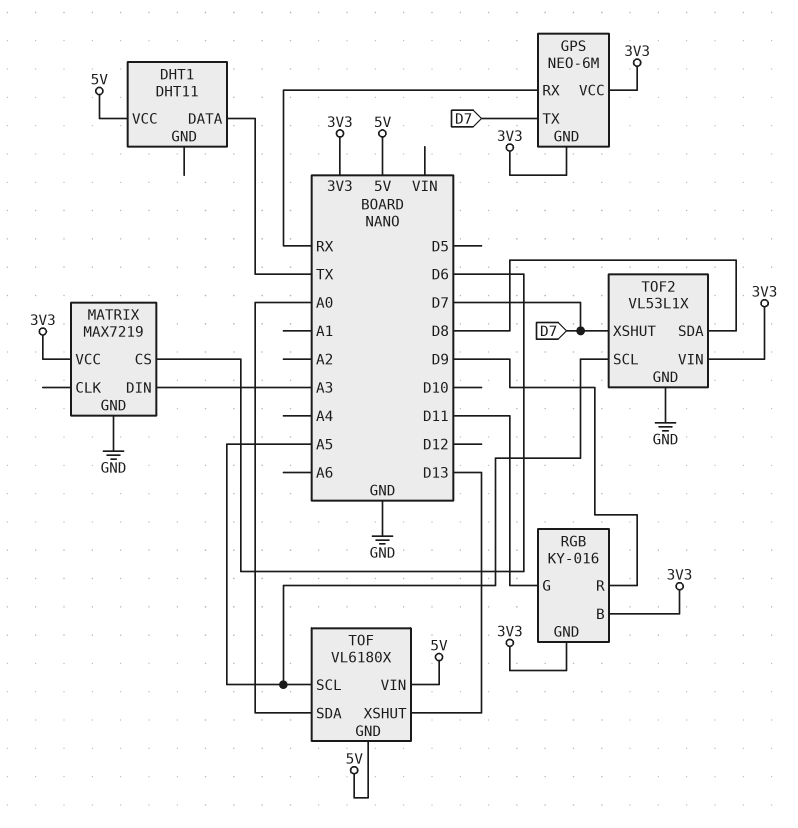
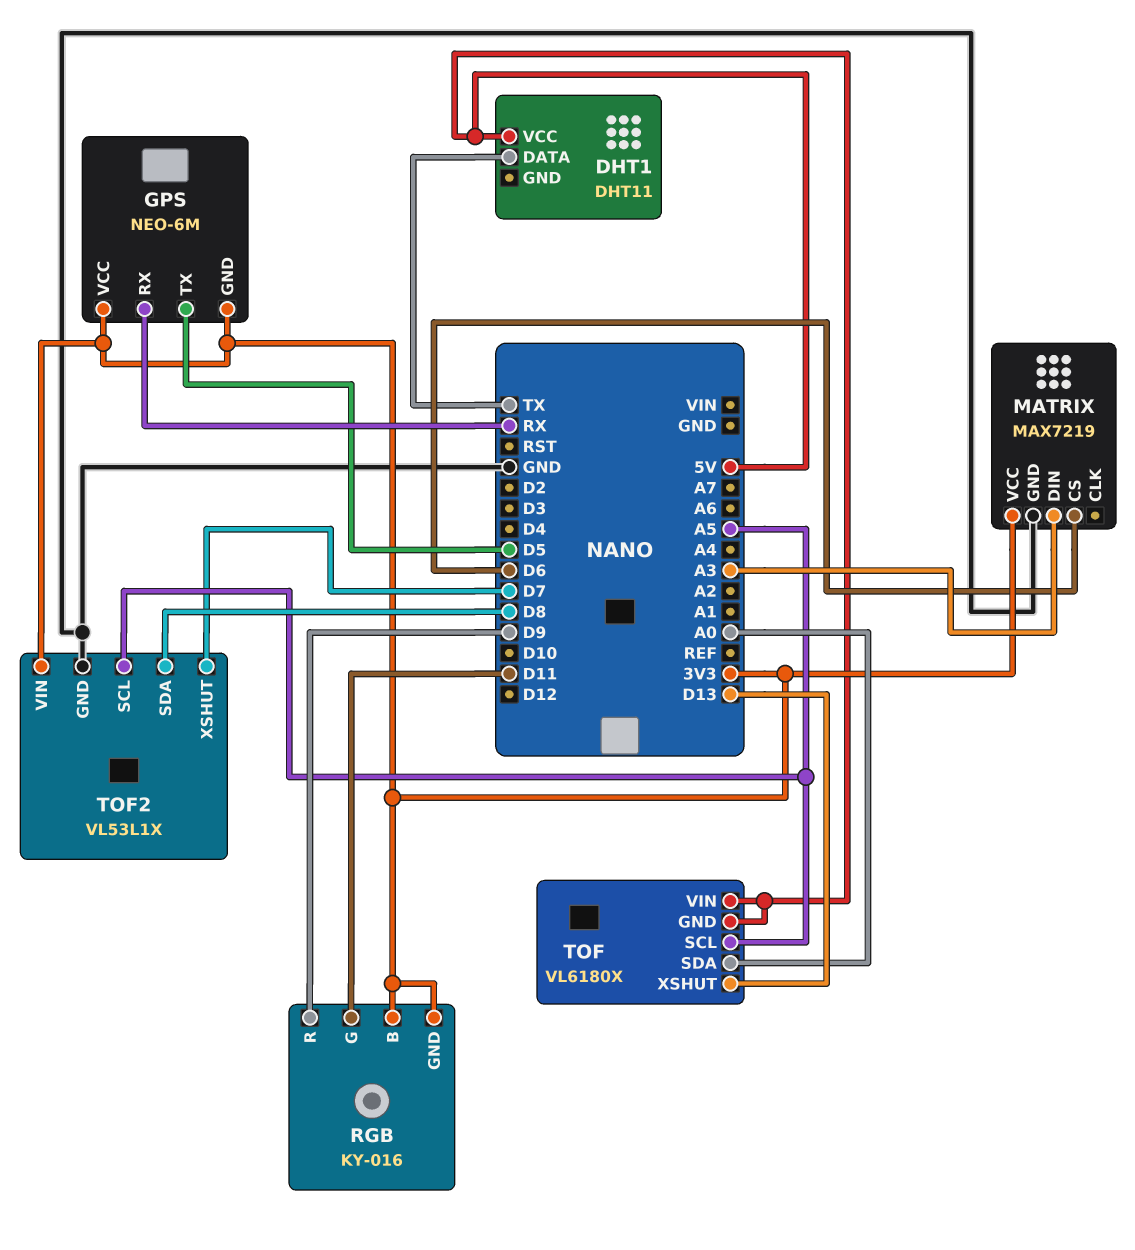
GPS pin TX: D7 -> D5

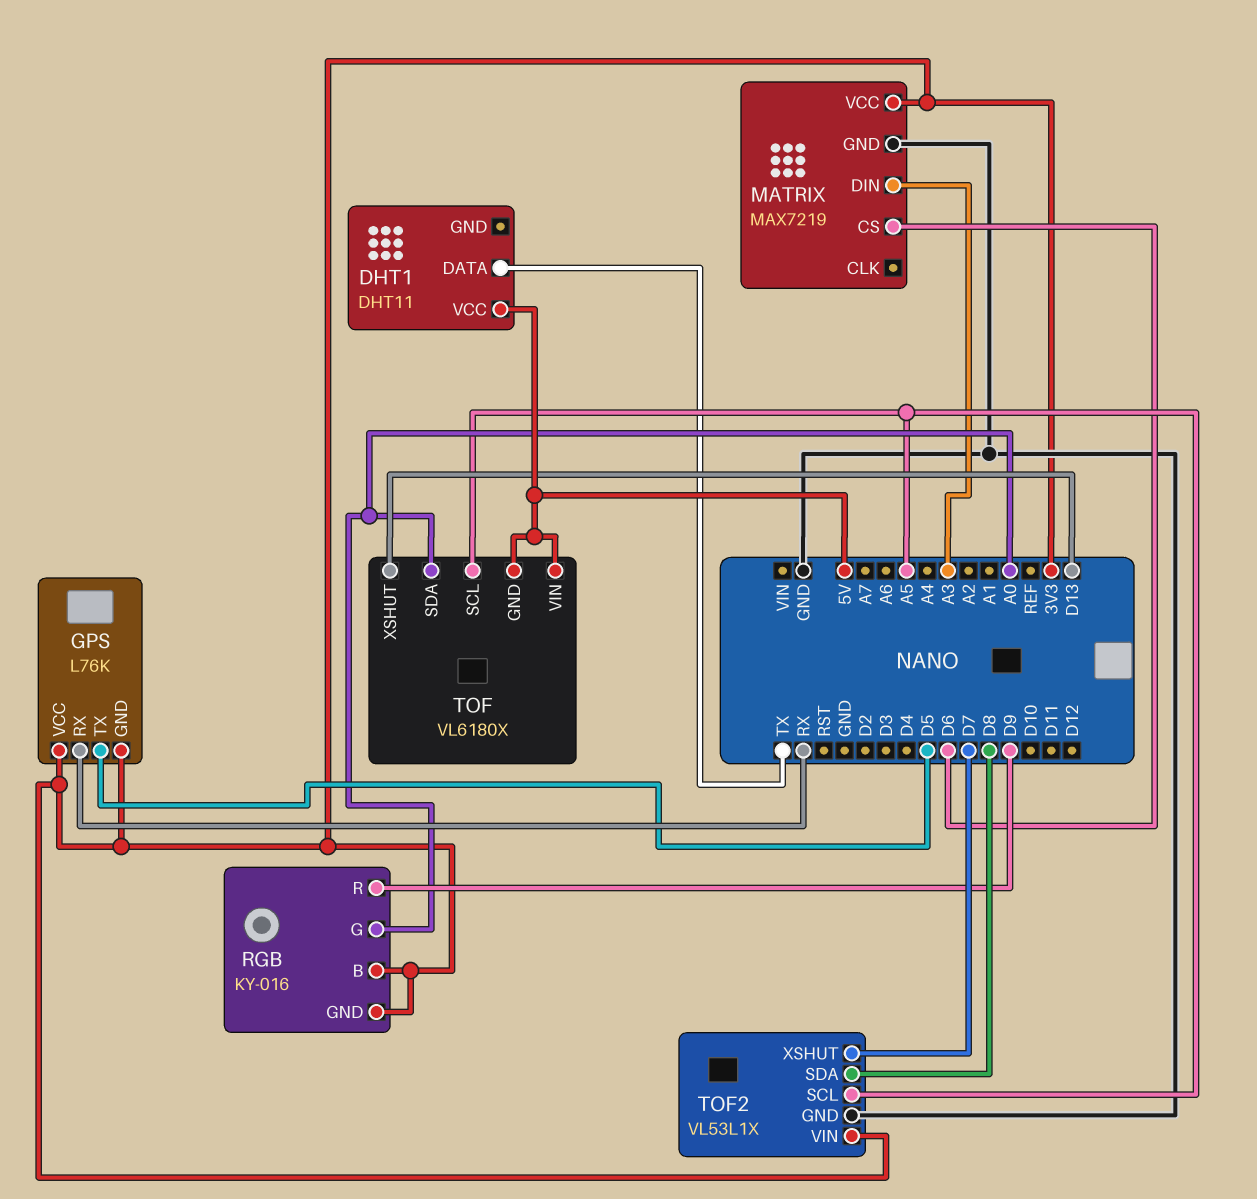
GPS: NEO-6M -> L76K
RGB pin G: D11 -> A0

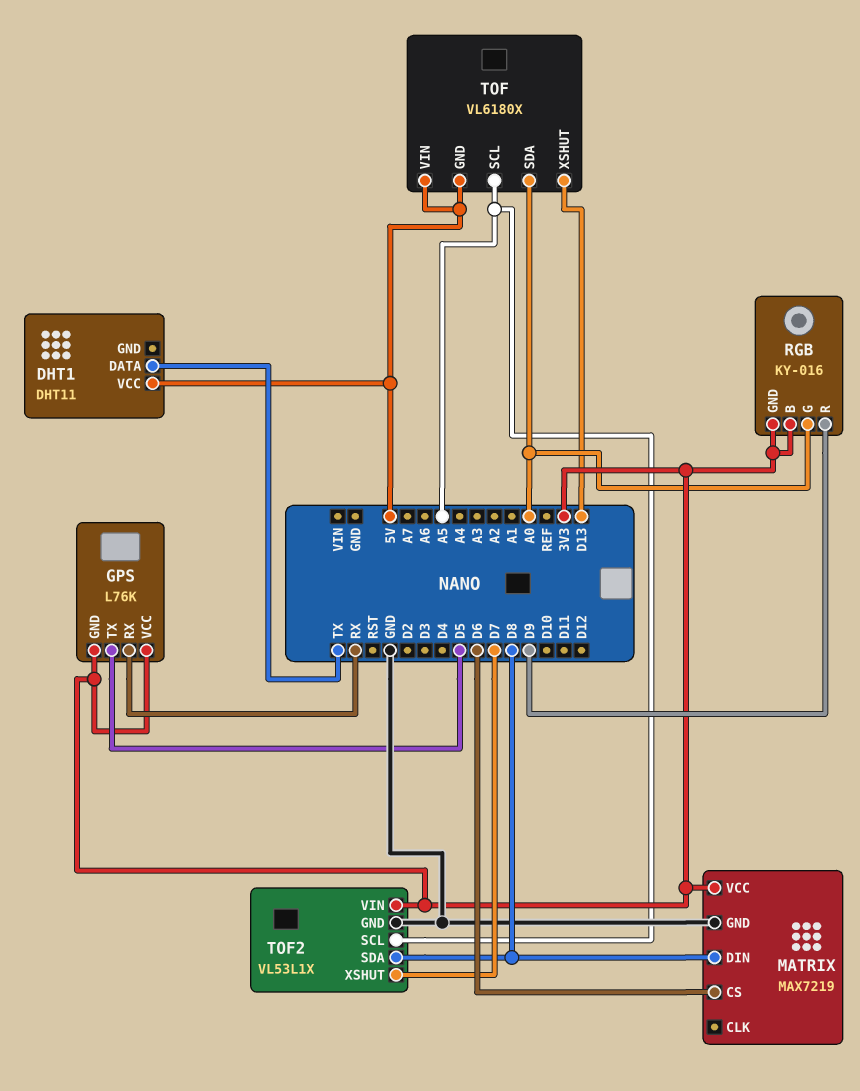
MATRIX pin DIN: A3 -> D8

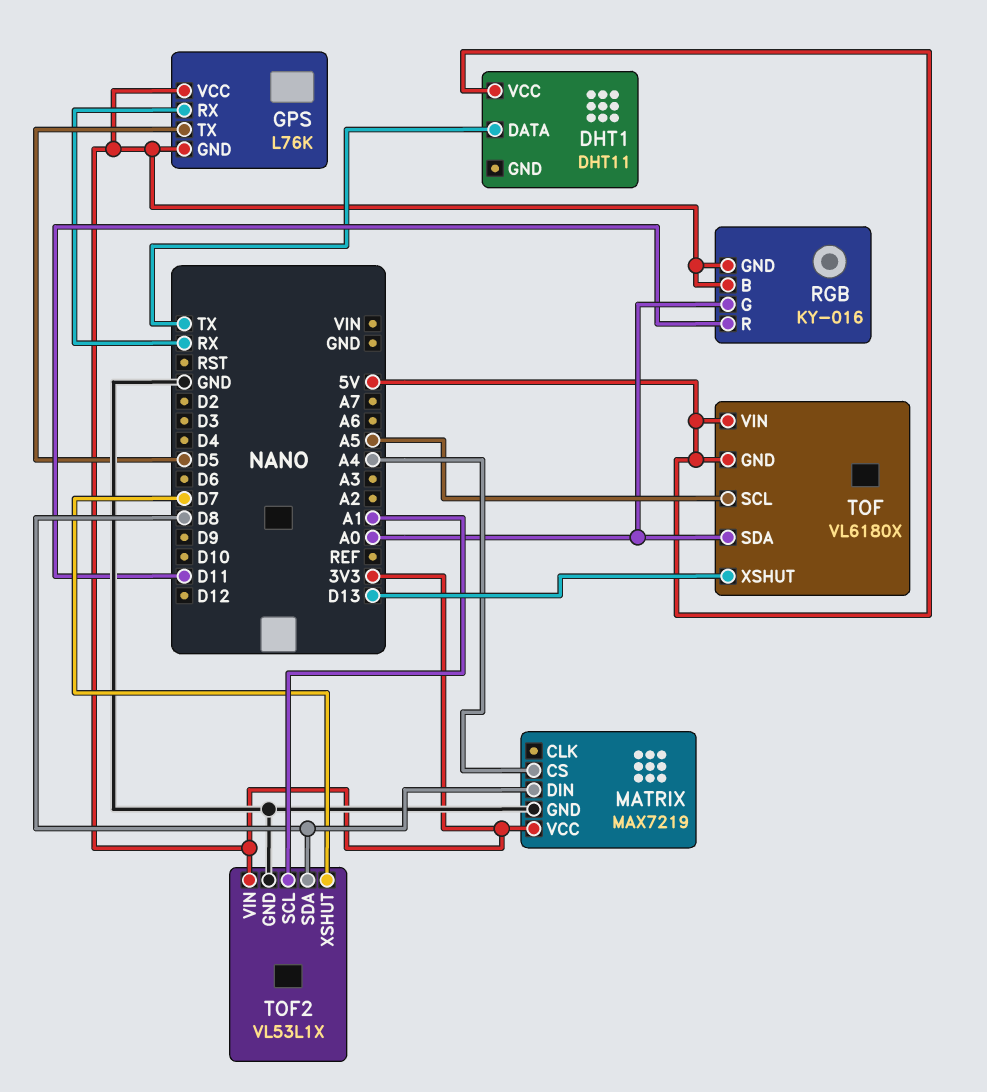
MATRIX pin CS: D6 -> A4
RGB pin R: D9 -> D11
TOF2 pin SCL: A5 -> A1

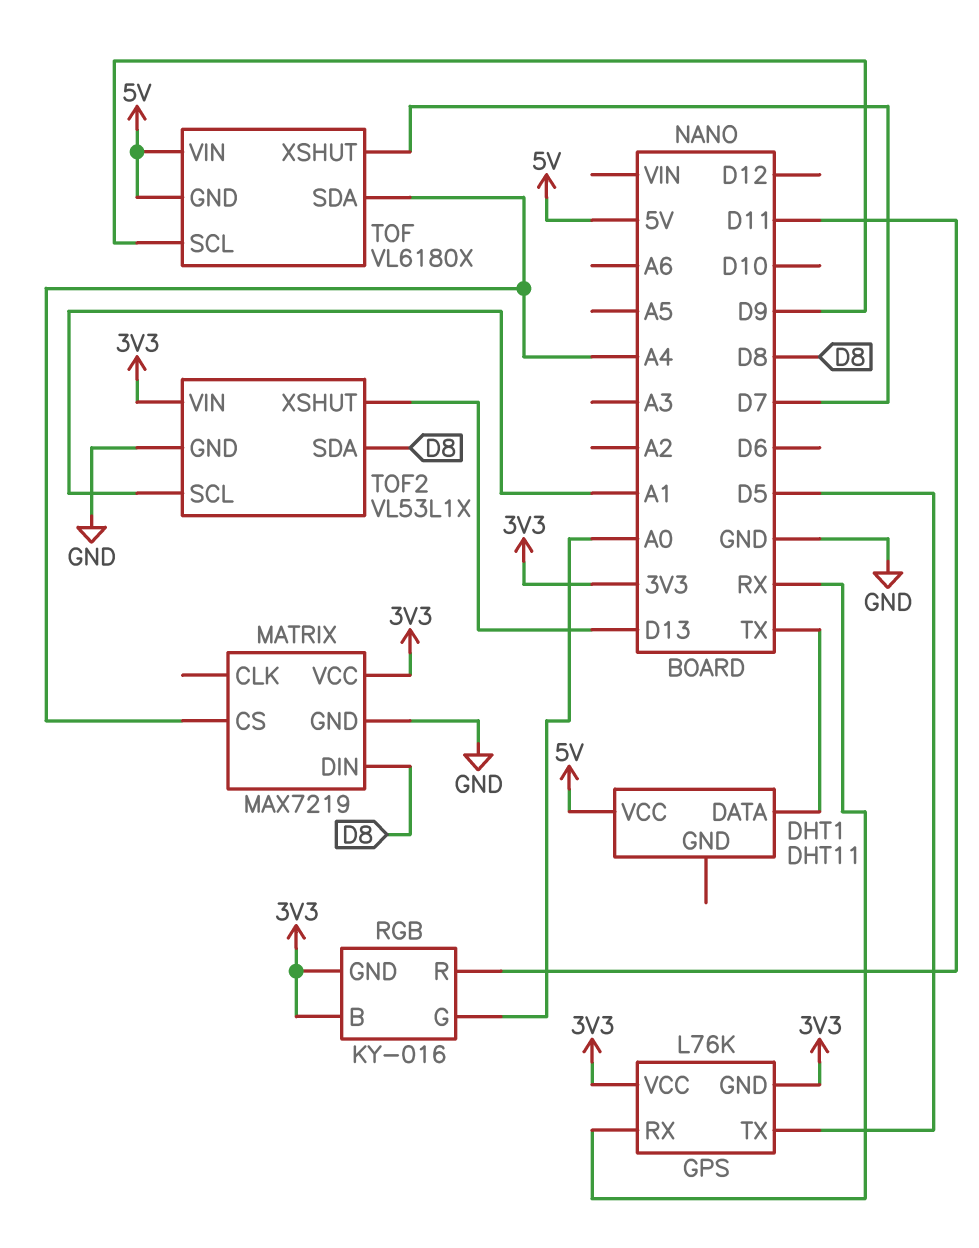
TOF pin SCL: A5 -> D9
TOF pin SDA: A0 -> A4
TOF pin XSHUT: D13 -> D7
TOF2 pin XSHUT: D7 -> D13

